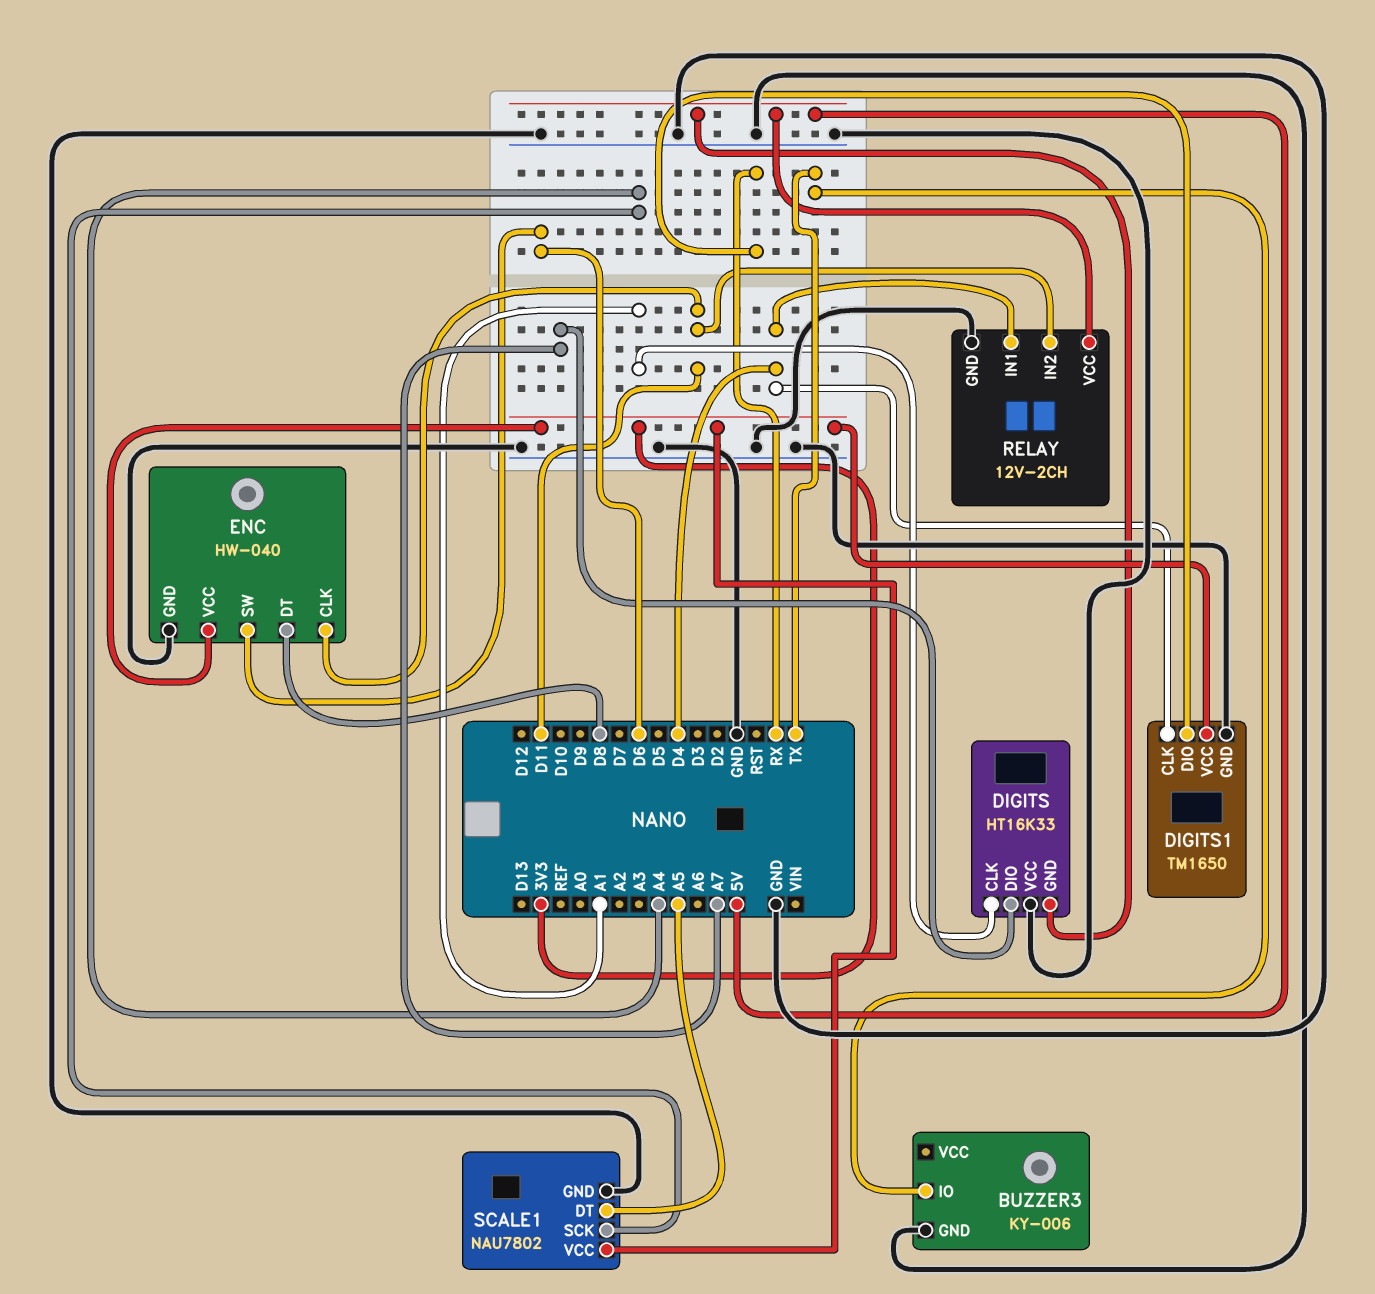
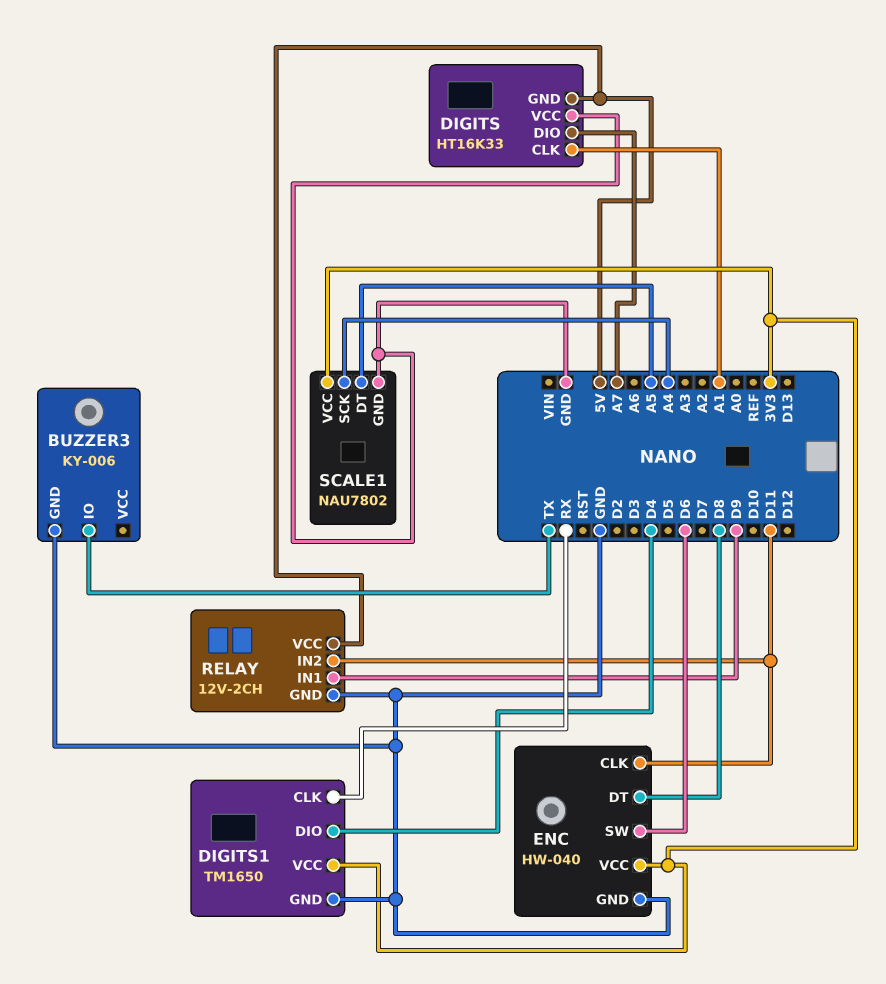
DIGITS1 pin CLK: D4 -> RX
DIGITS1 pin DIO: RX -> D4
RELAY pin IN1: D4 -> D9

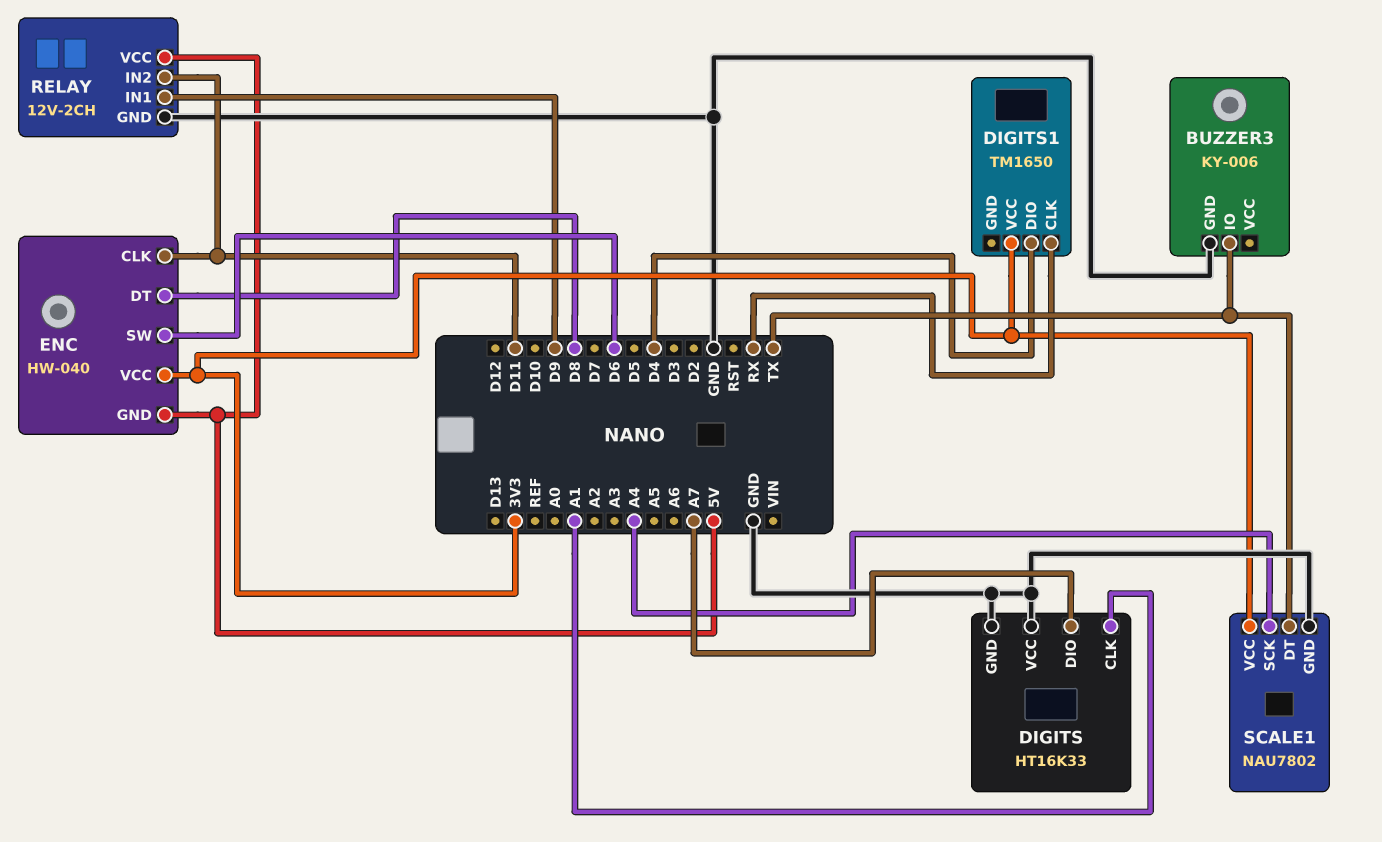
DIGITS pin GND: 5V -> GND
DIGITS1 pin GND: GND -> none
ENC pin GND: GND -> 5V
SCALE1 pin DT: A5 -> TX

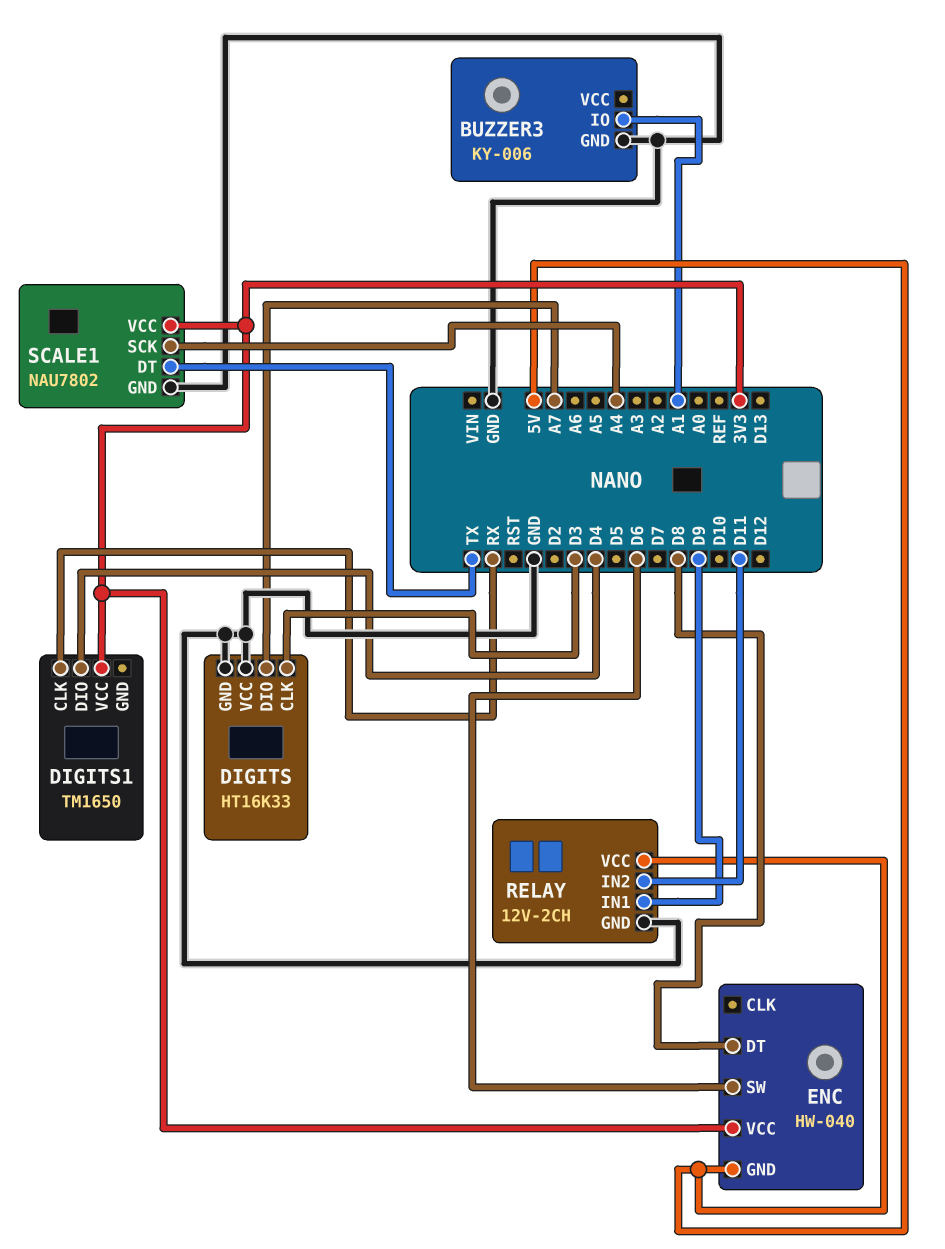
BUZZER3 pin IO: TX -> A1
DIGITS pin CLK: A1 -> D3
ENC pin CLK: D11 -> none

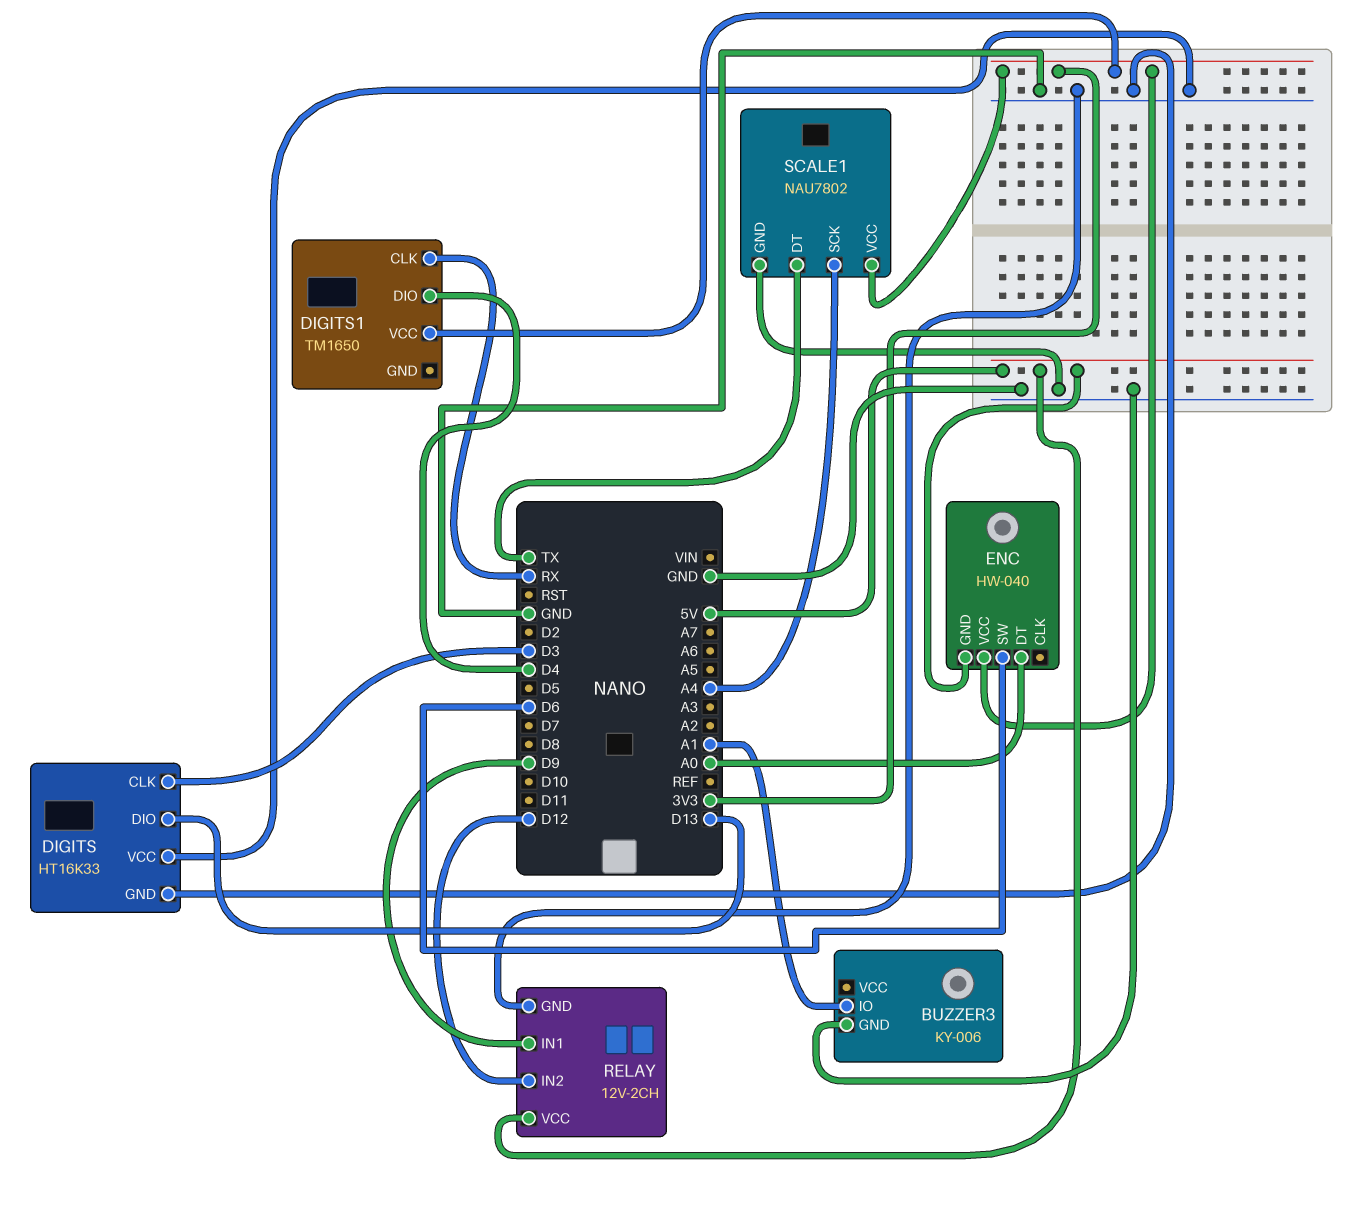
DIGITS pin DIO: A7 -> D13
ENC pin DT: D8 -> A0
RELAY pin IN2: D11 -> D12

